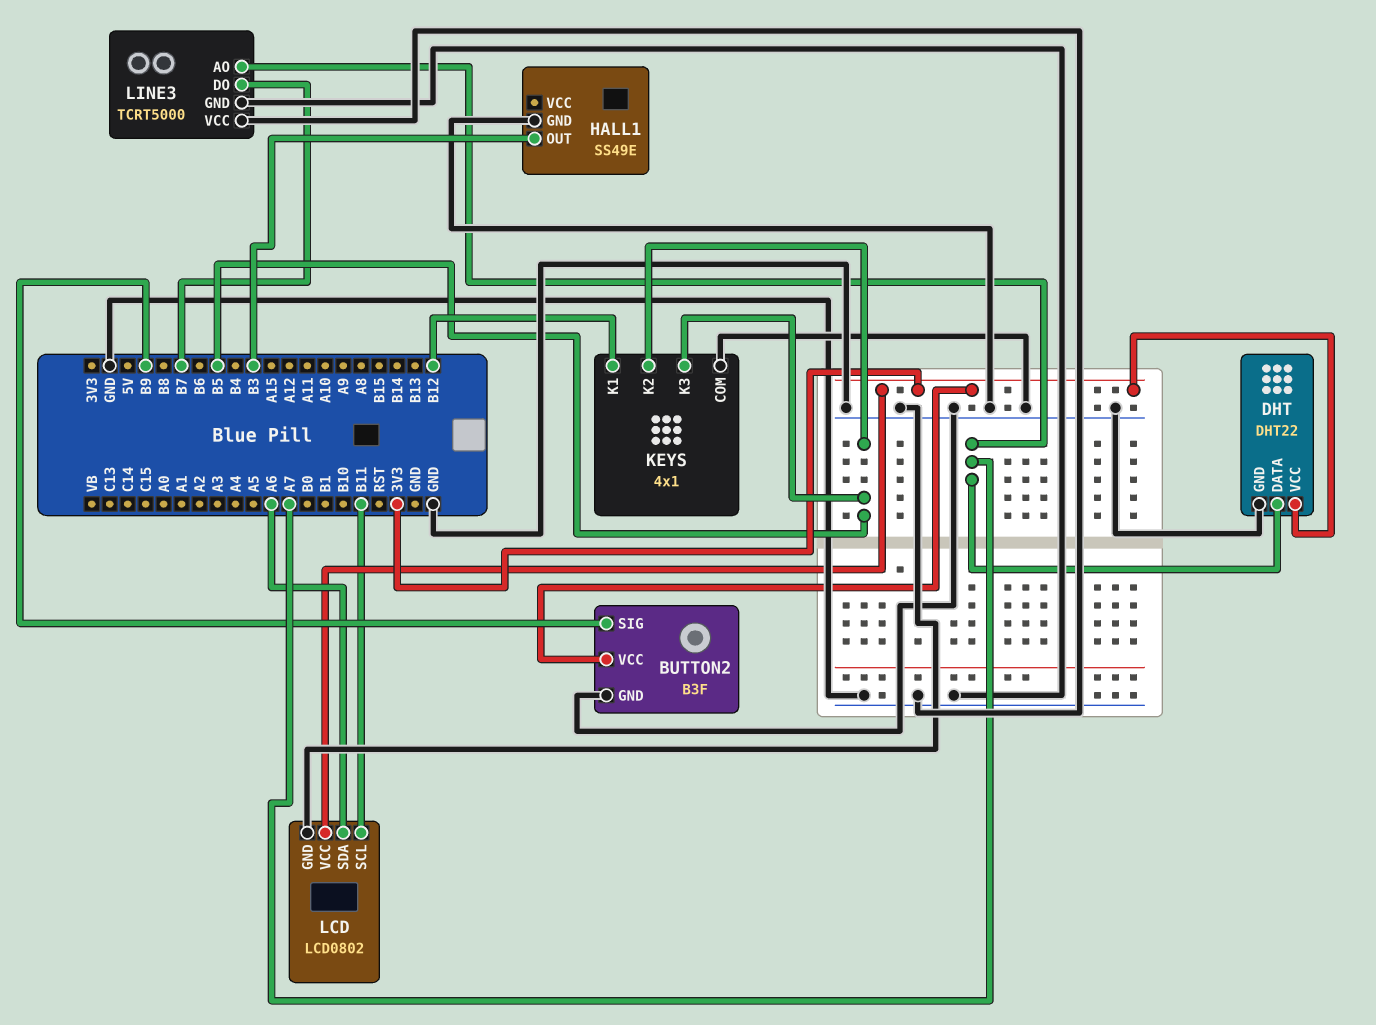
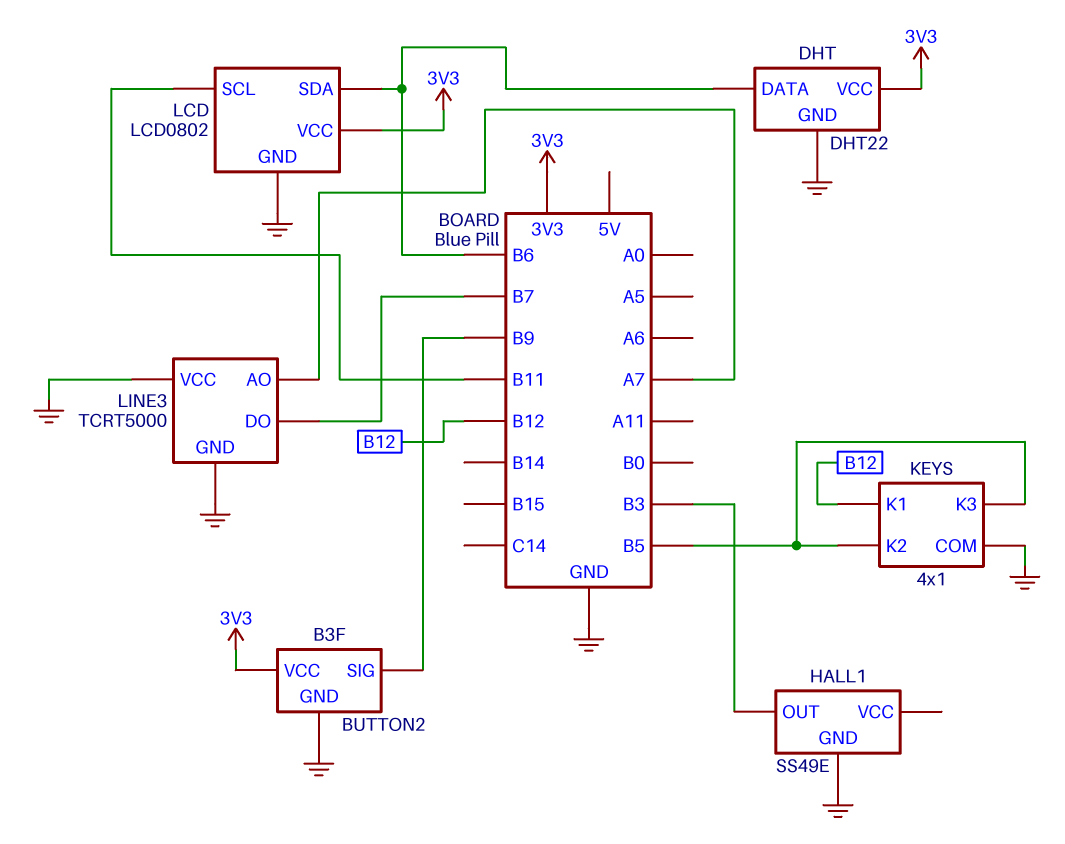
DHT pin DATA: A7 -> B6
LCD pin SDA: A6 -> B6

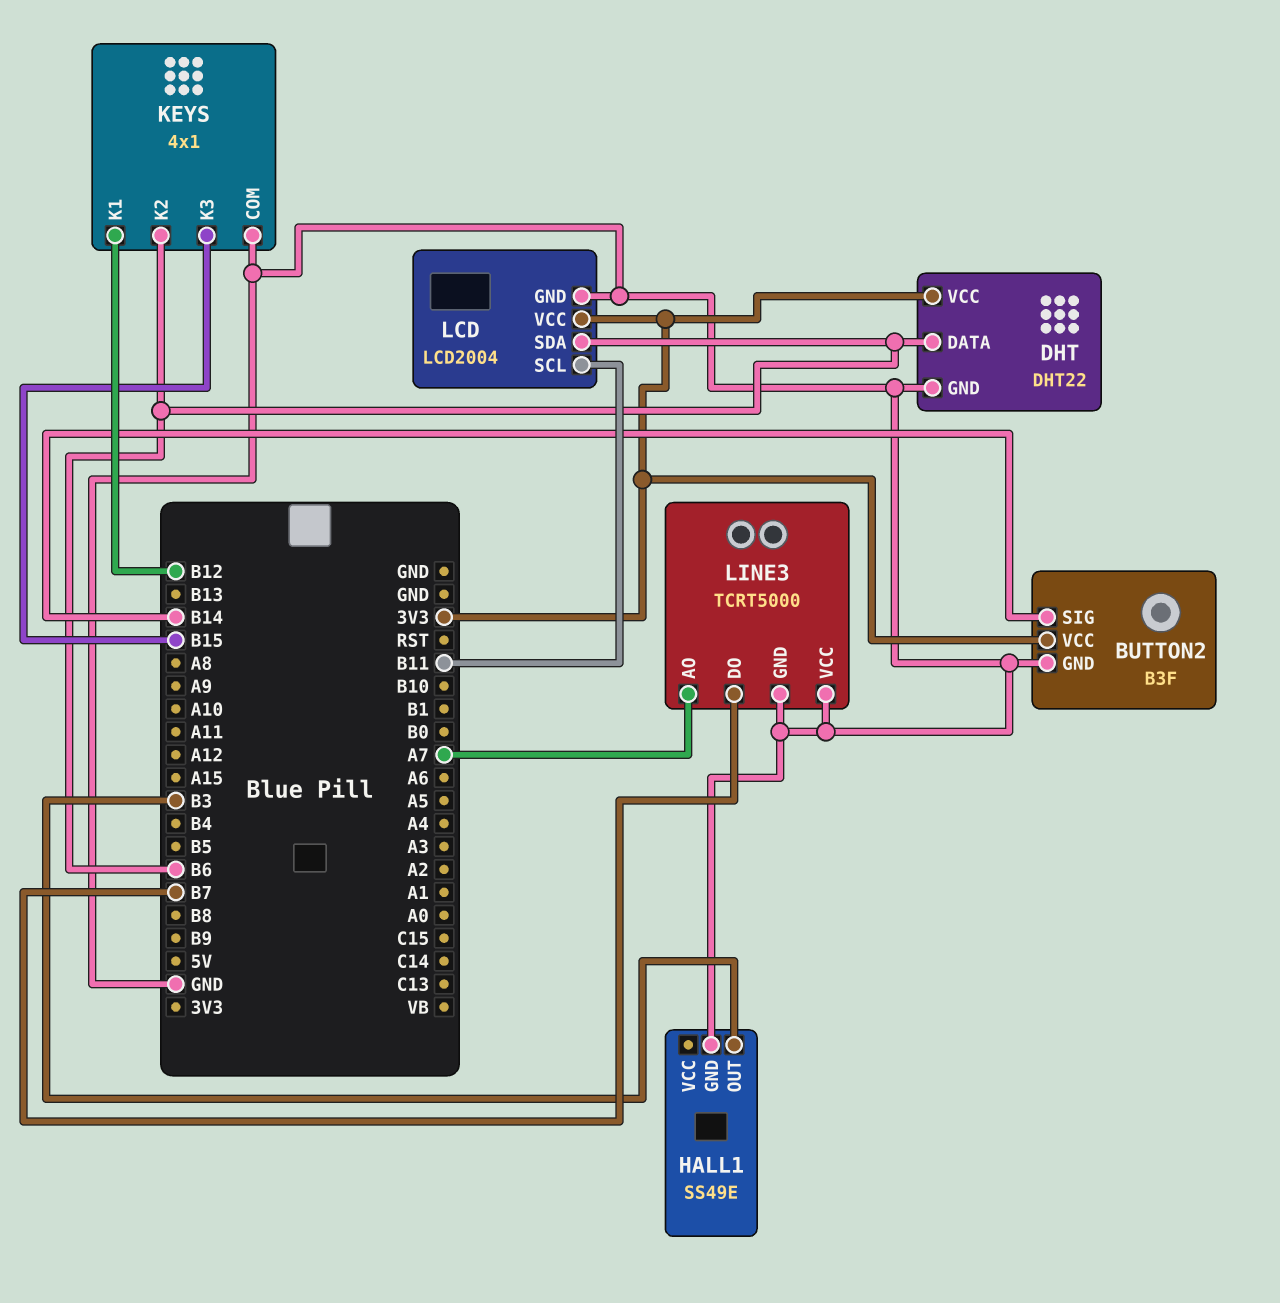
BUTTON2 pin SIG: B9 -> B14
KEYS pin K2: B5 -> B6
KEYS pin K3: B5 -> B15
LCD: LCD0802 -> LCD2004

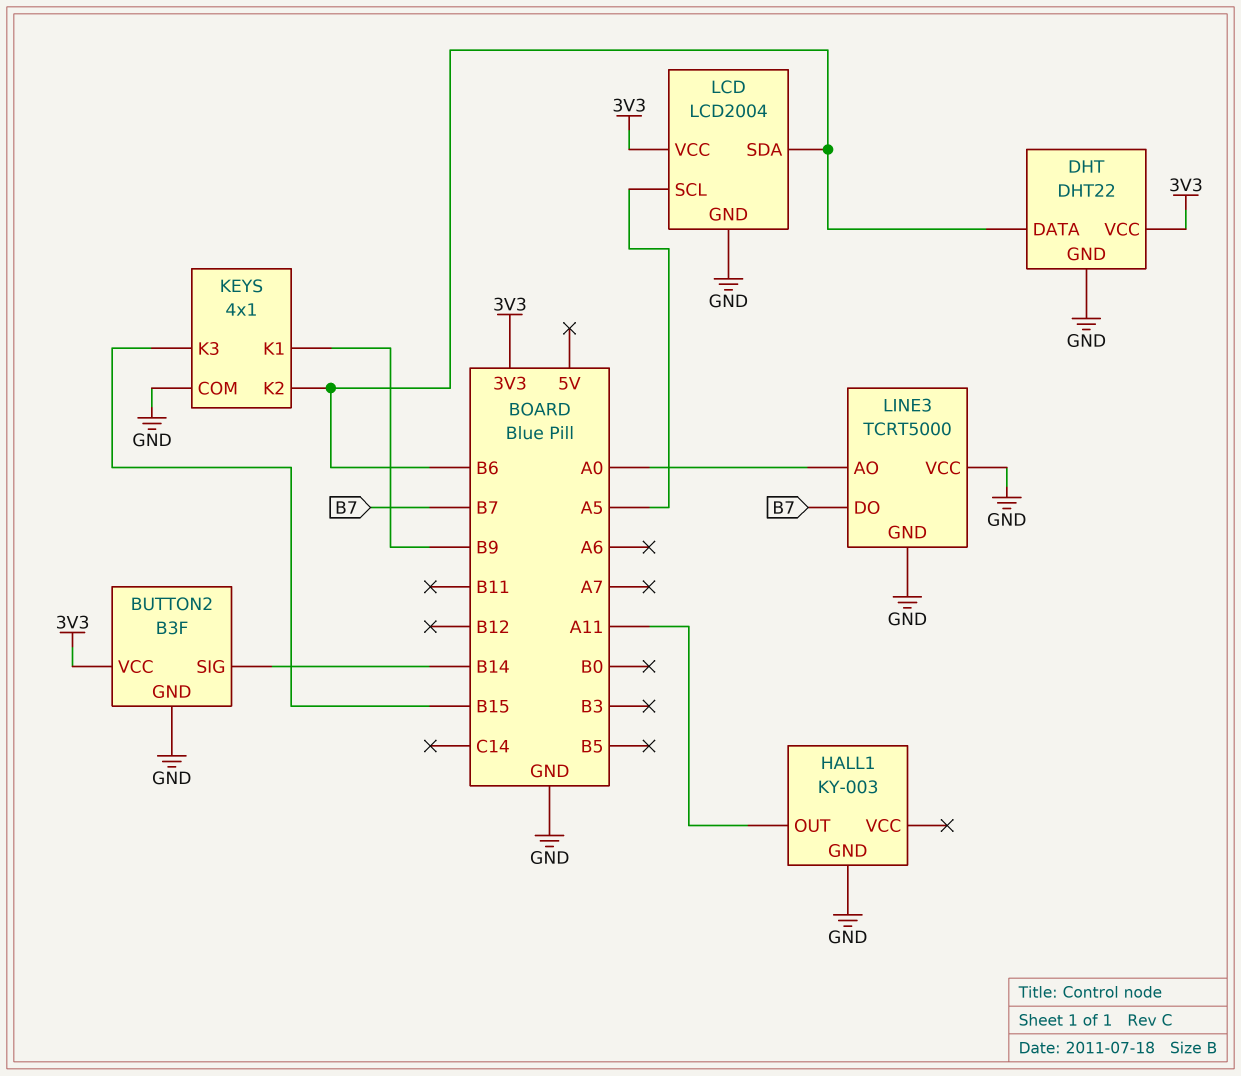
HALL1: SS49E -> KY-003
HALL1 pin OUT: B3 -> A11
KEYS pin K1: B12 -> B9
LCD pin SCL: B11 -> A5
LINE3 pin AO: A7 -> A0

